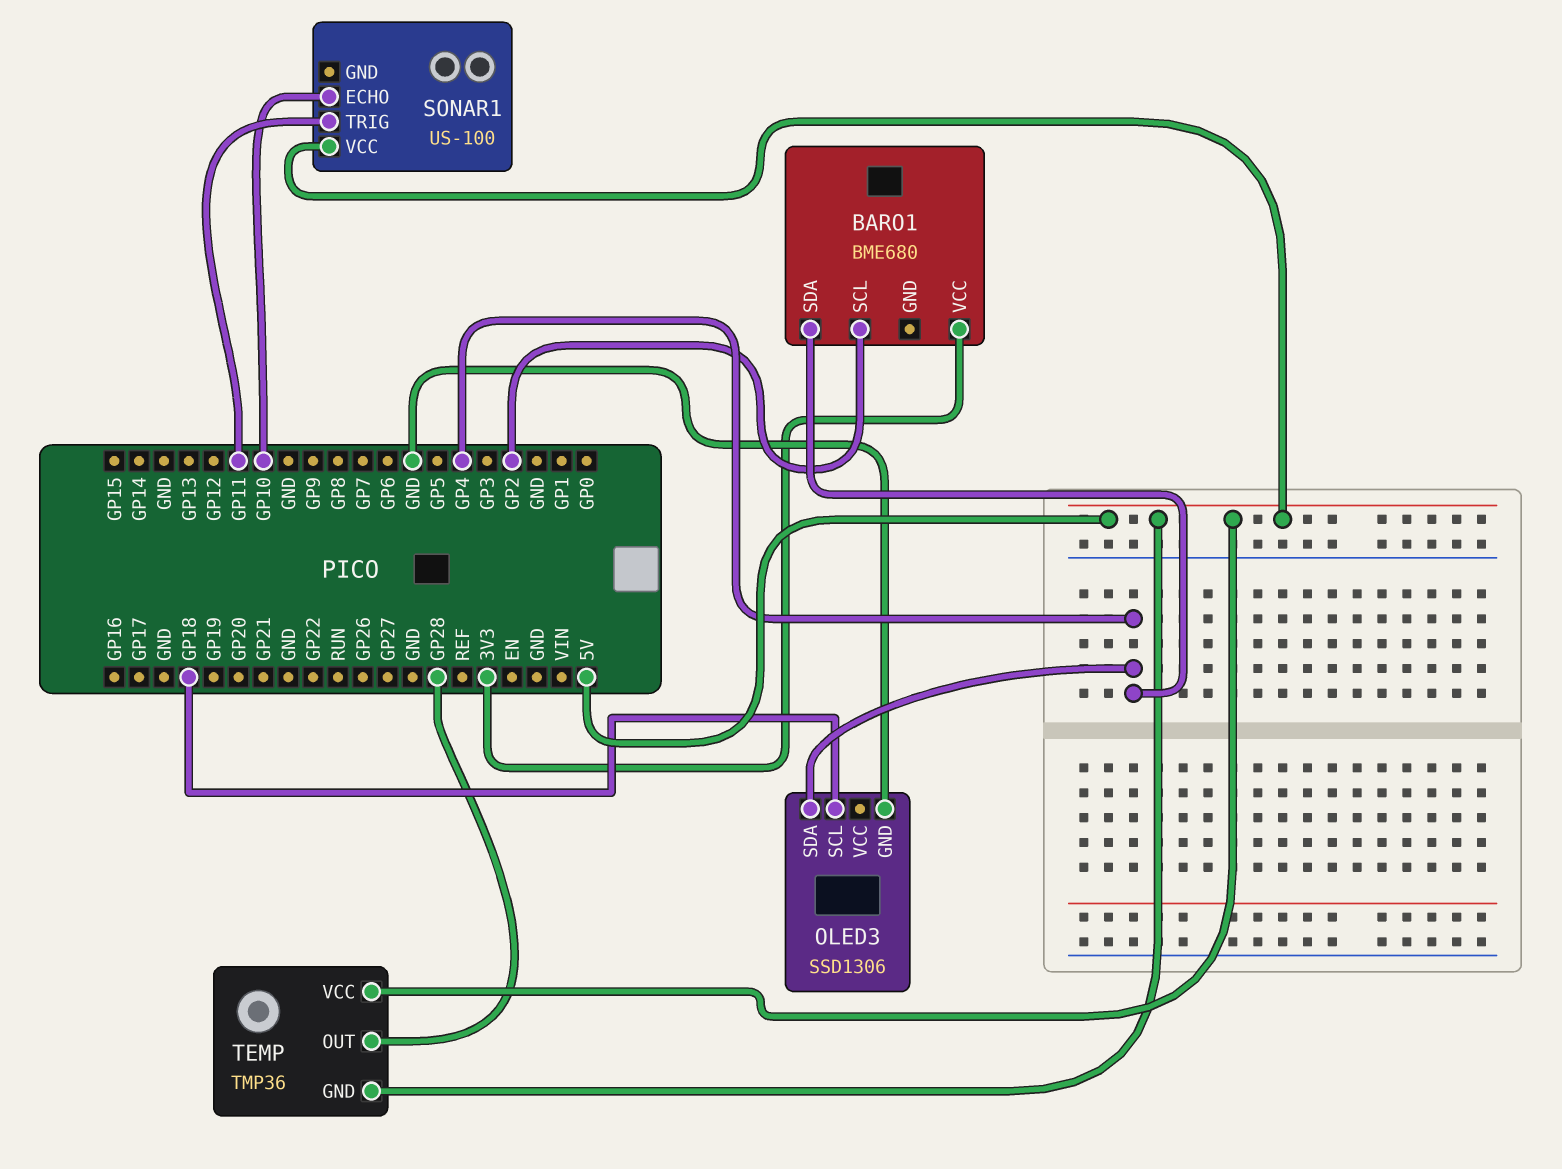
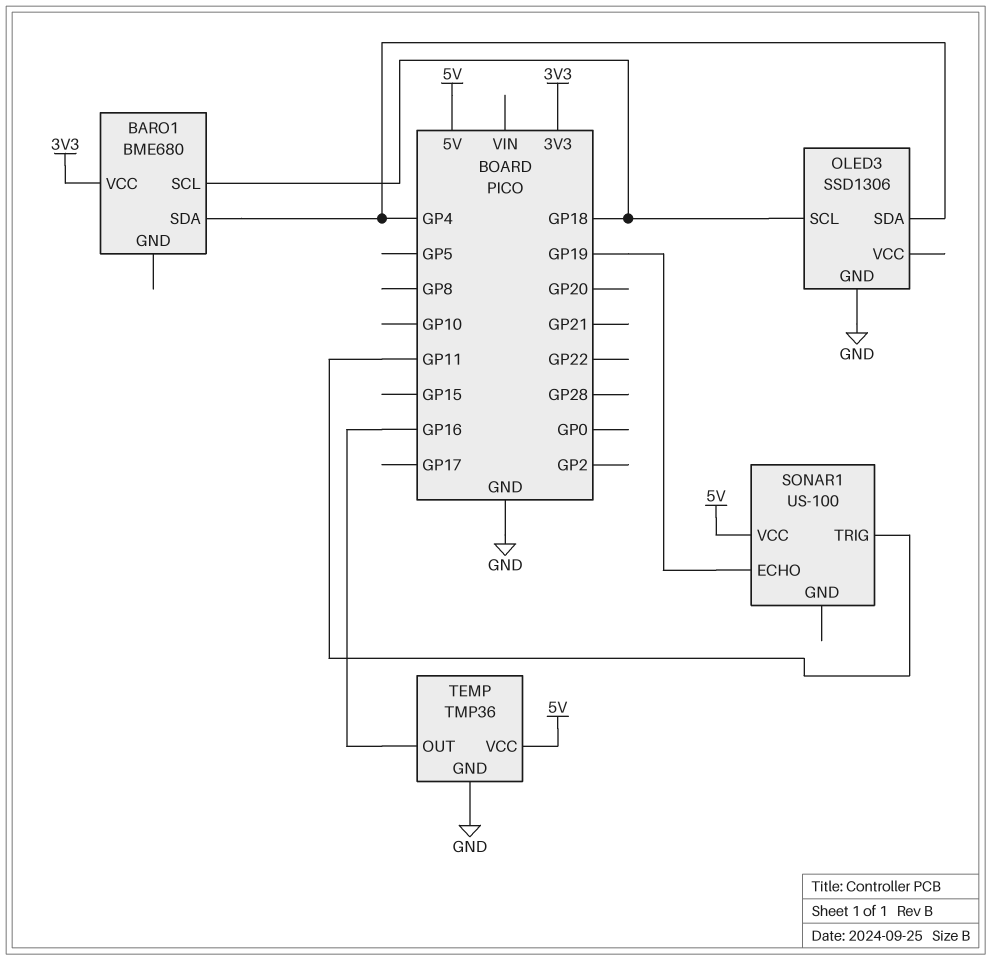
BARO1 pin SCL: GP2 -> GP18
SONAR1 pin ECHO: GP10 -> GP19
TEMP pin GND: 5V -> GND
TEMP pin OUT: GP28 -> GP16

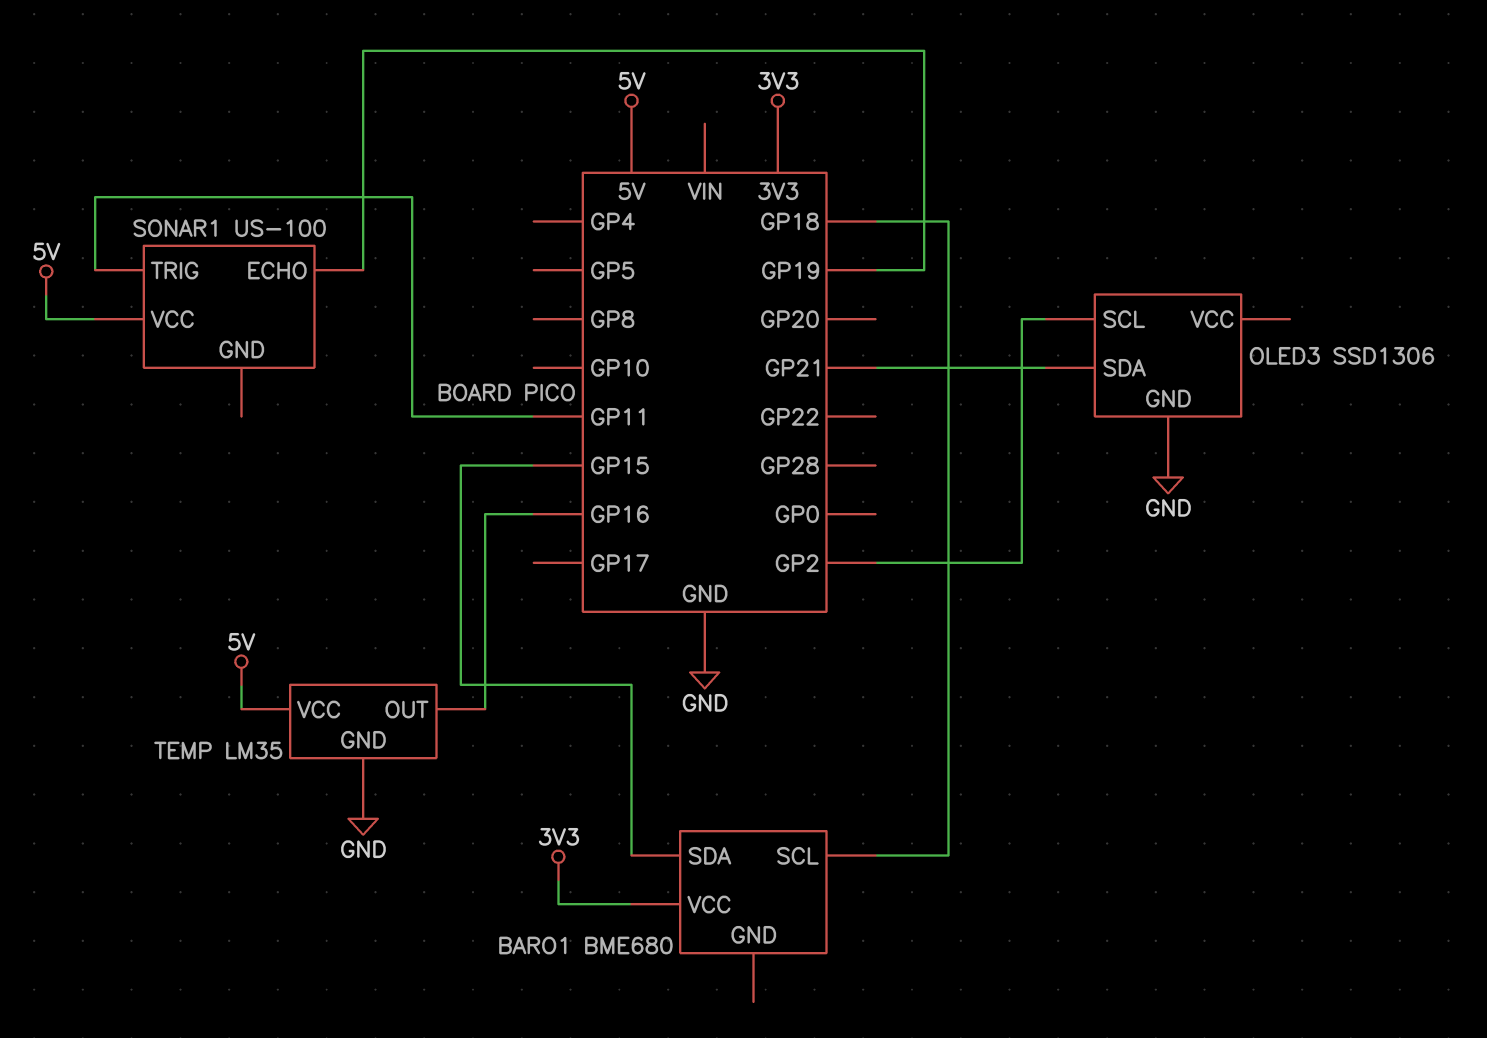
BARO1 pin SDA: GP4 -> GP15
OLED3 pin SCL: GP18 -> GP2
OLED3 pin SDA: GP4 -> GP21
TEMP: TMP36 -> LM35

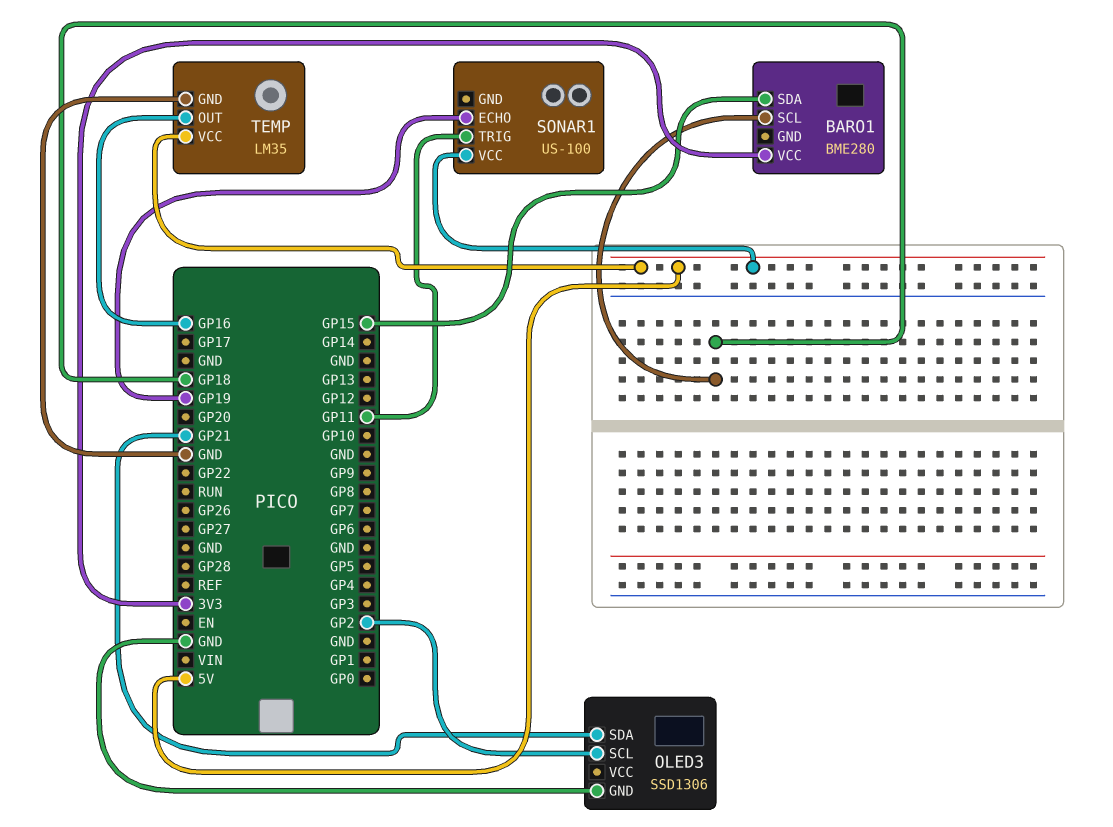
BARO1: BME680 -> BME280

